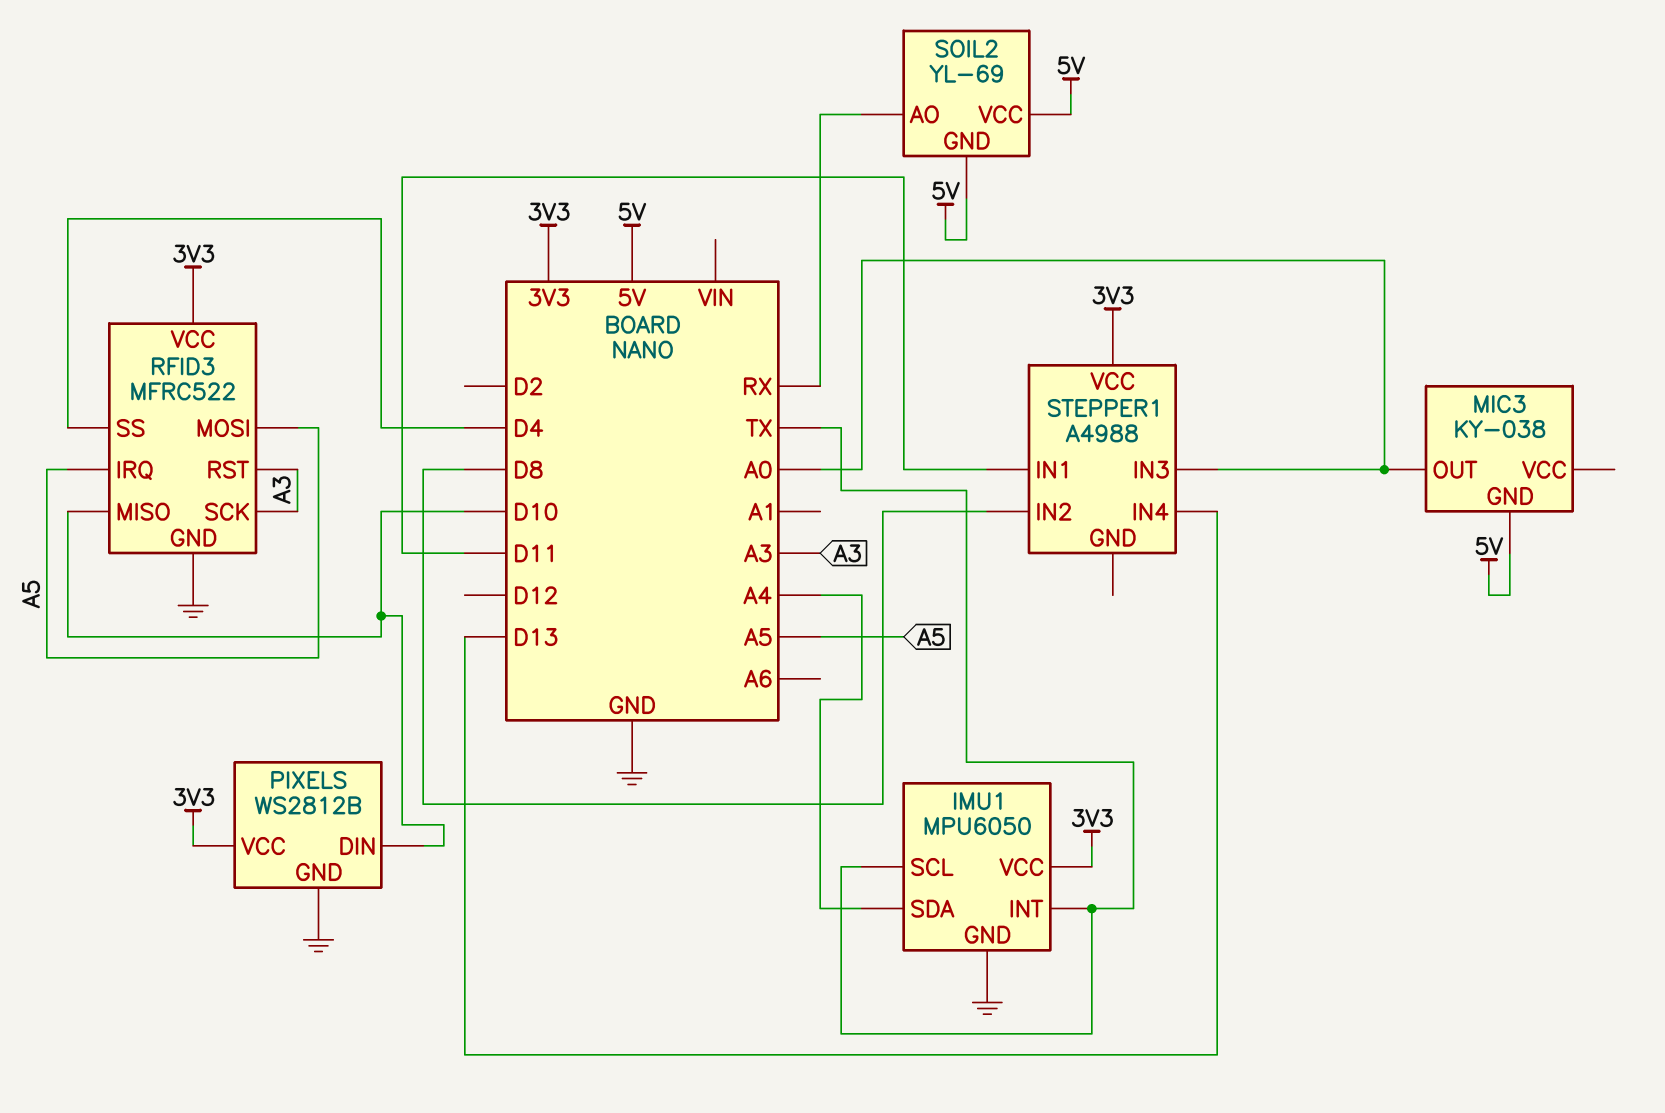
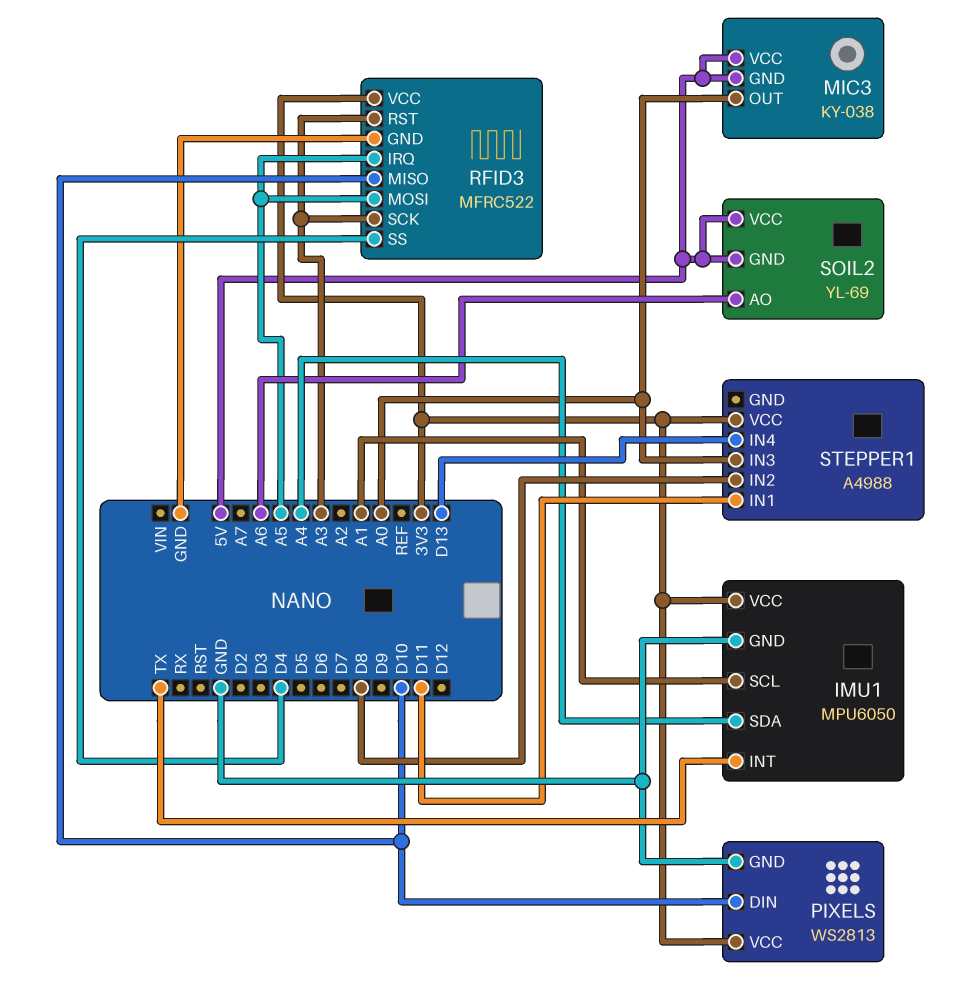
IMU1 pin SCL: TX -> A1
MIC3 pin VCC: none -> 5V
PIXELS: WS2812B -> WS2813
SOIL2 pin AO: RX -> A6

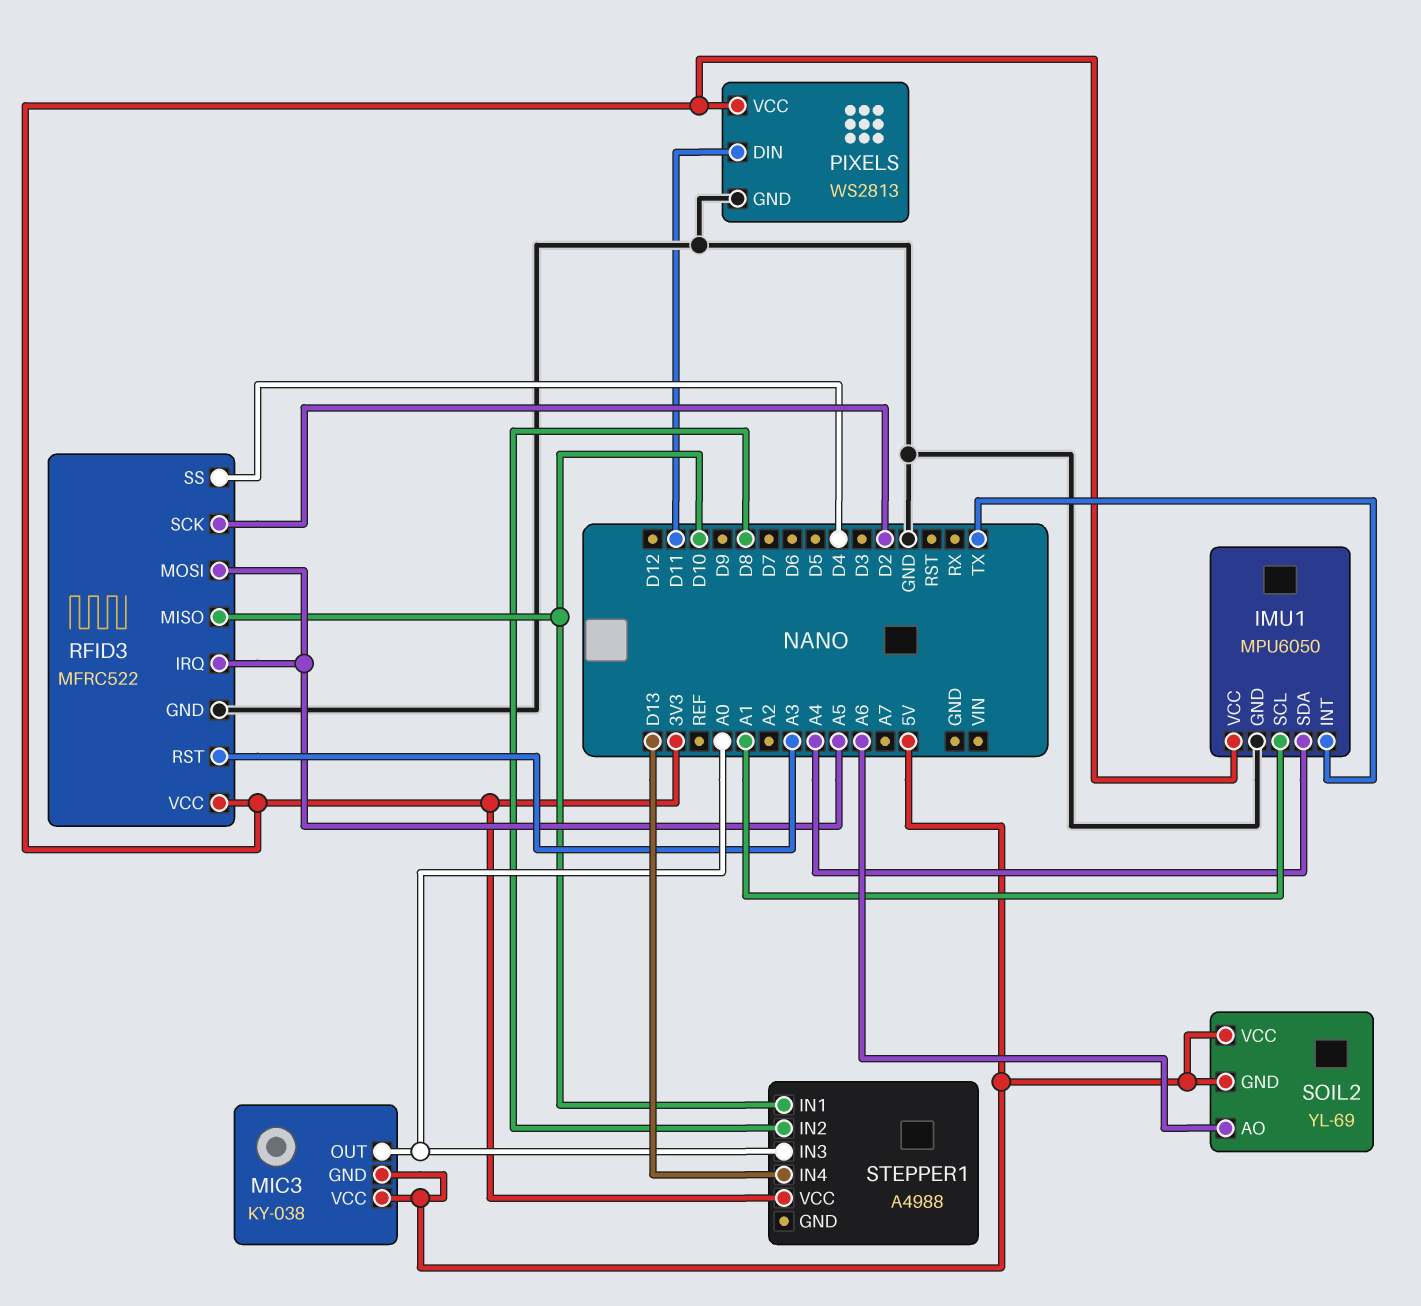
PIXELS pin DIN: D10 -> D11
RFID3 pin SCK: A3 -> D2
STEPPER1 pin IN1: D11 -> D10

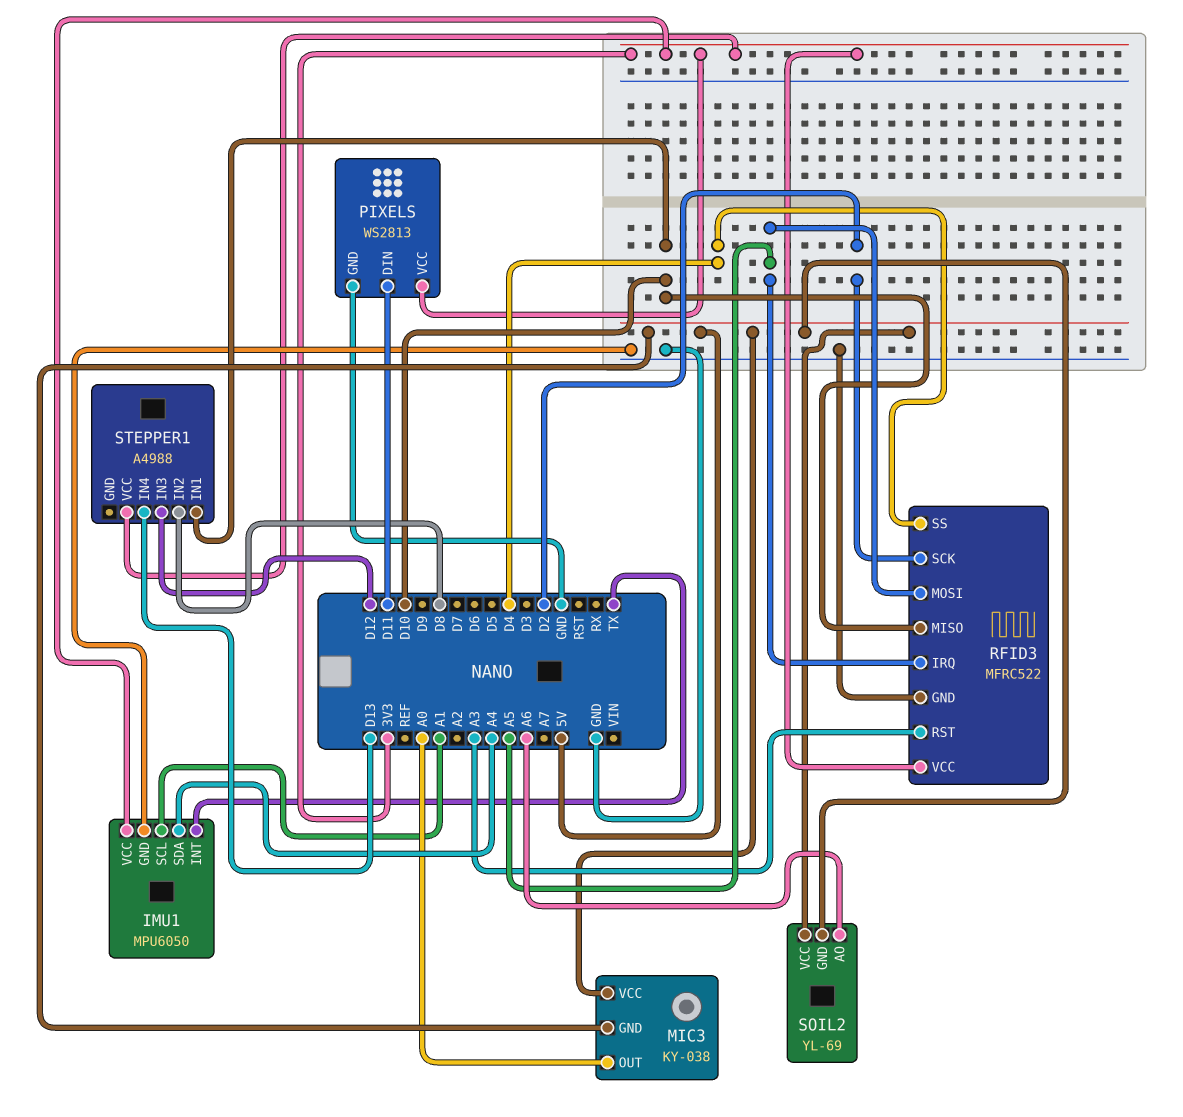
STEPPER1 pin IN3: A0 -> D12

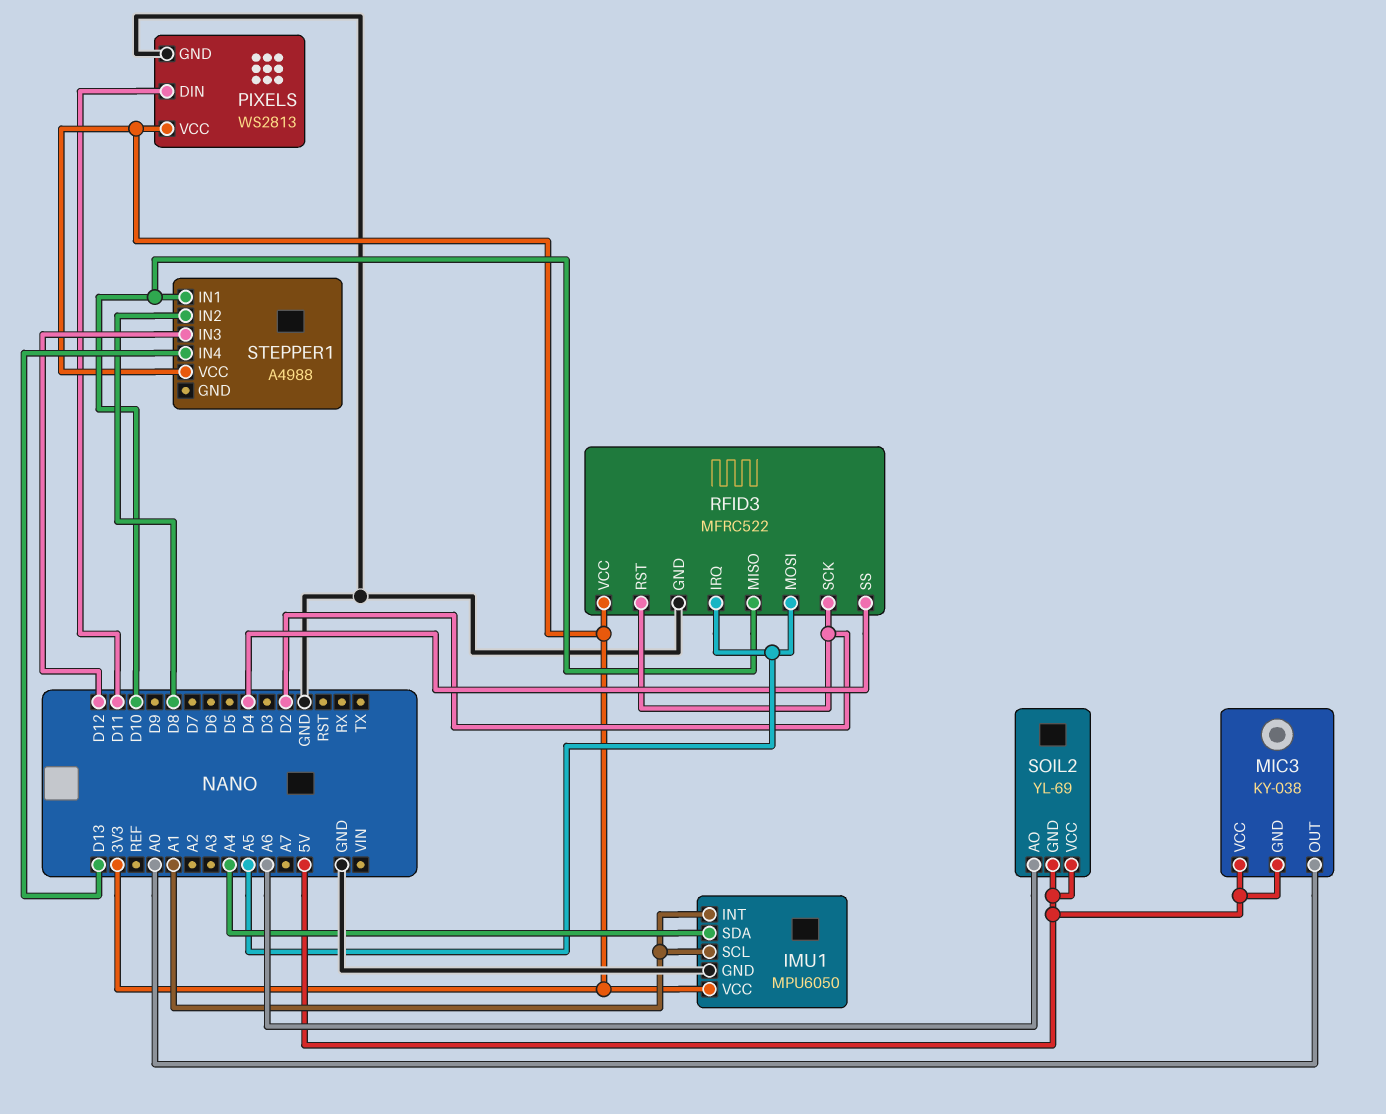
IMU1 pin INT: TX -> A1
RFID3 pin RST: A3 -> D2

